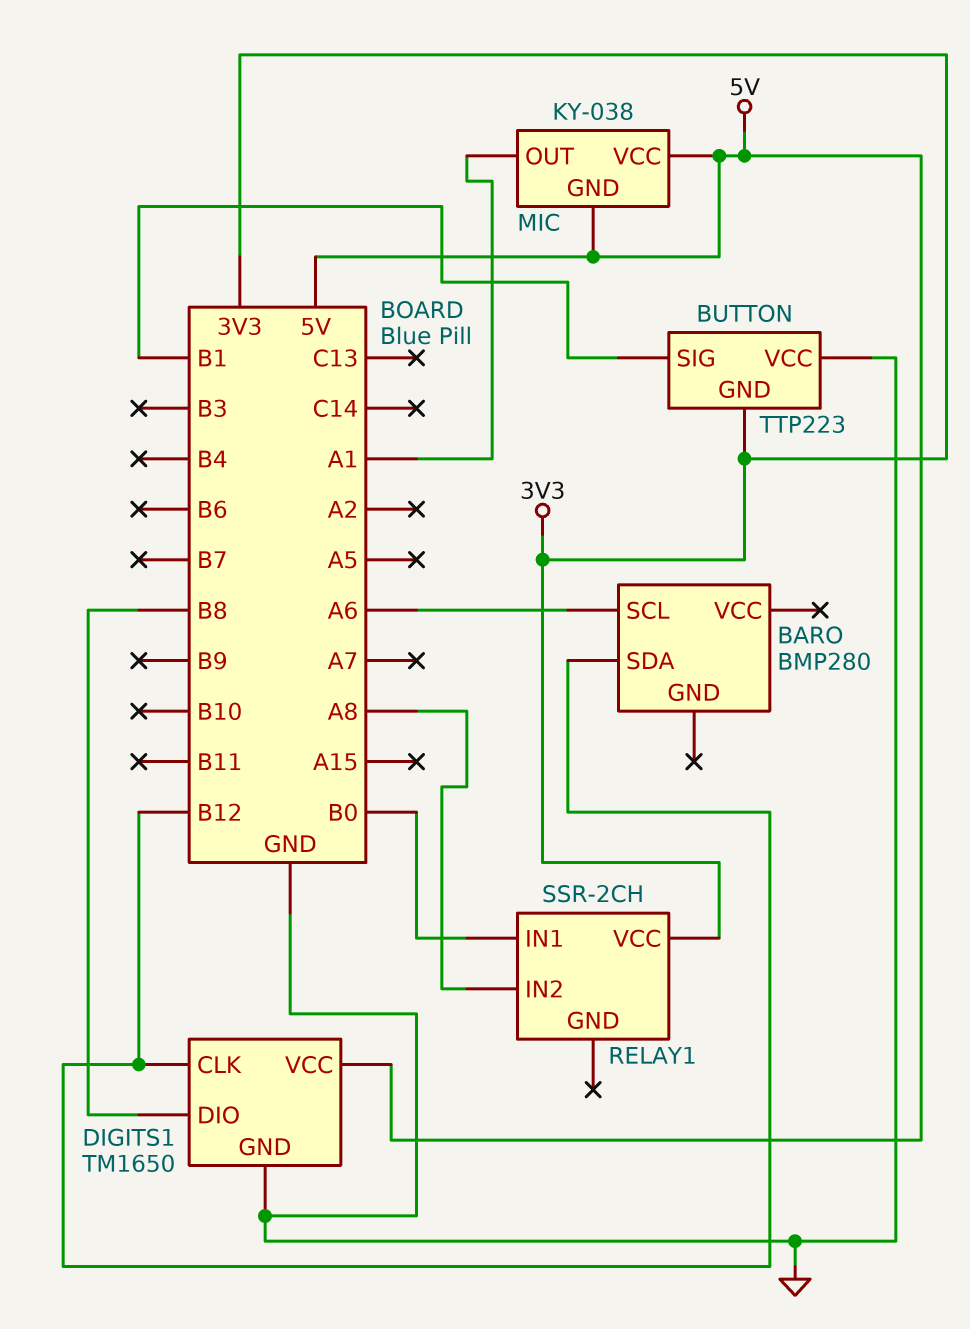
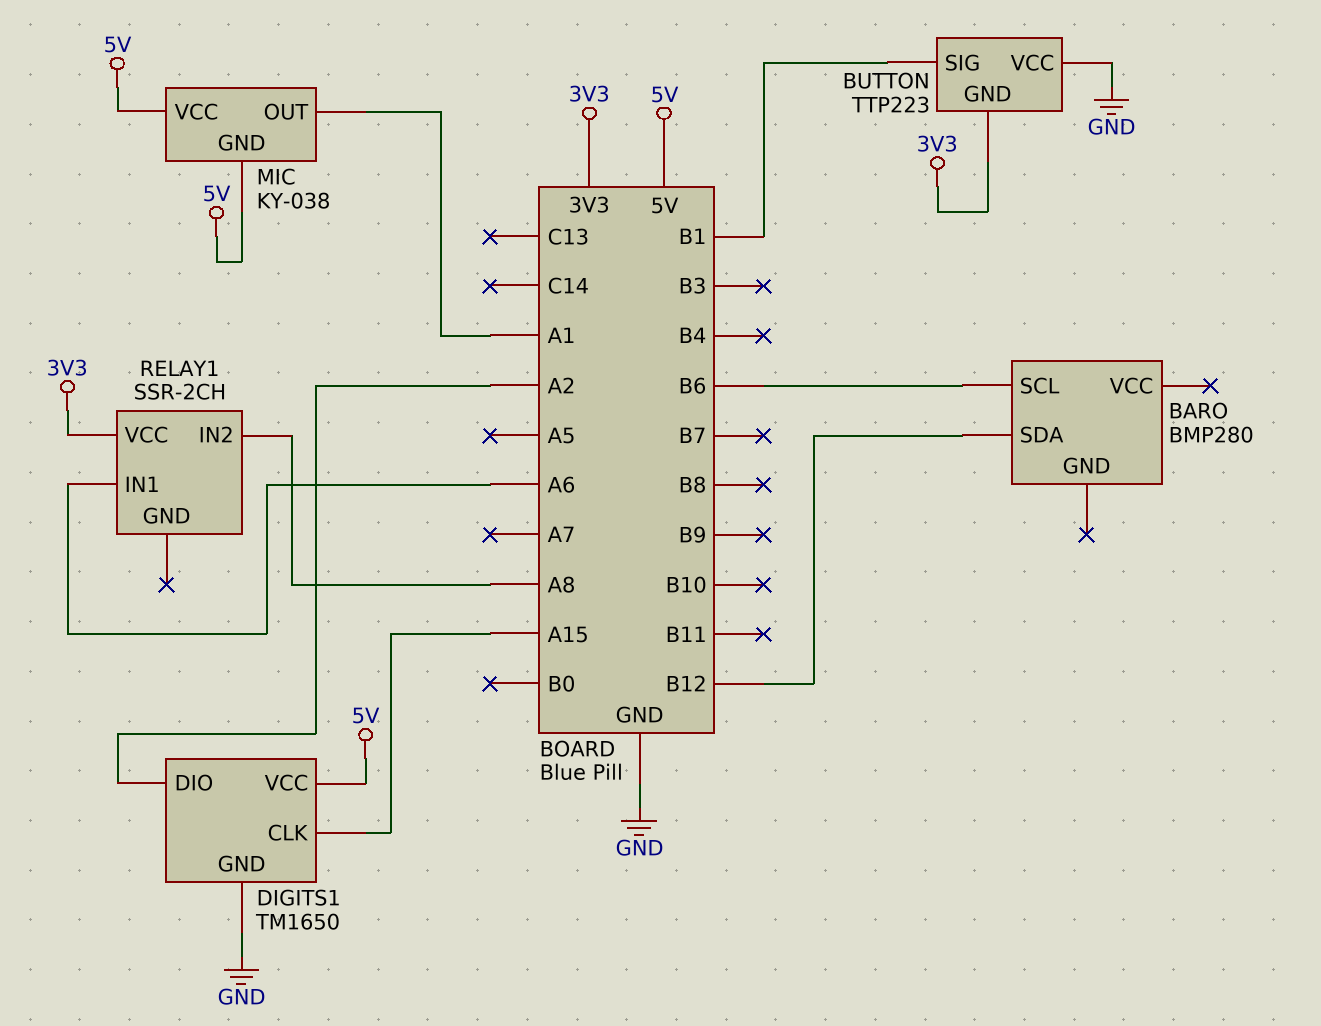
BARO pin SCL: A6 -> B6
DIGITS1 pin CLK: B12 -> A15
DIGITS1 pin DIO: B8 -> A2
RELAY1 pin IN1: B0 -> A6

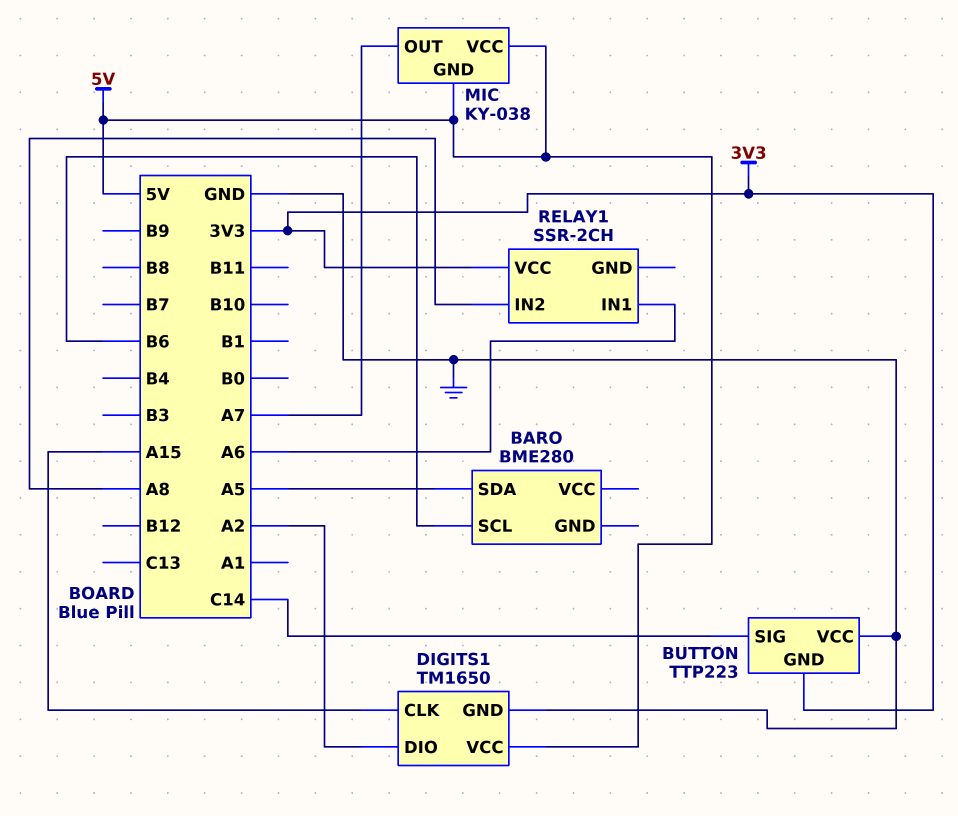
BARO: BMP280 -> BME280
BARO pin SDA: B12 -> A5
BUTTON pin SIG: B1 -> C14
MIC pin OUT: A1 -> A7

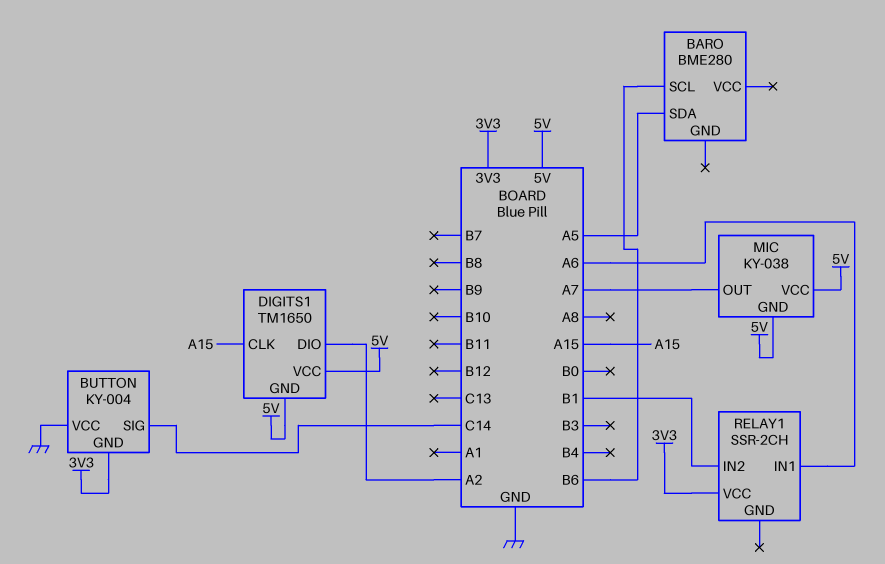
BUTTON: TTP223 -> KY-004
DIGITS1 pin GND: GND -> 5V
RELAY1 pin IN2: A8 -> B1

